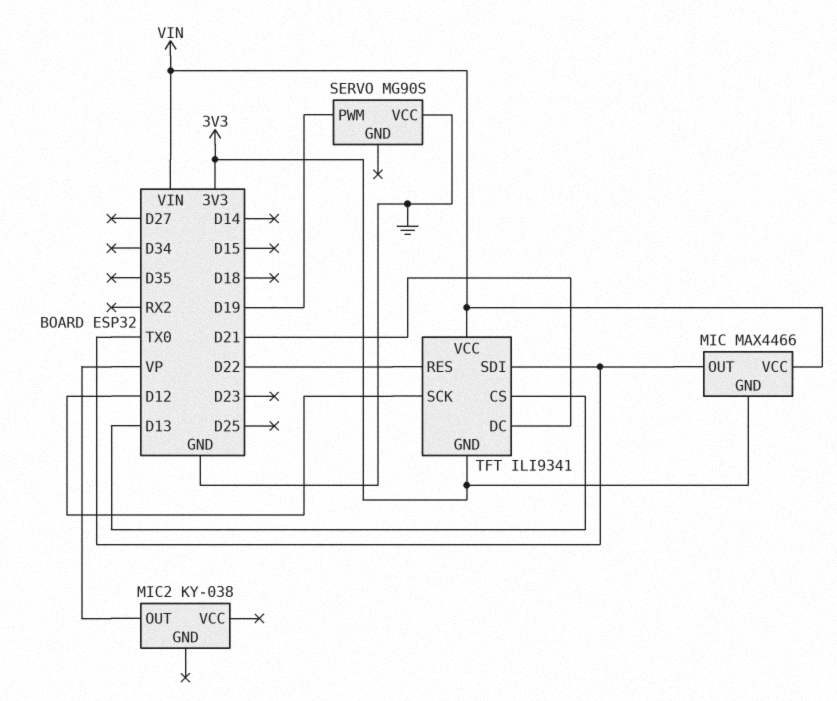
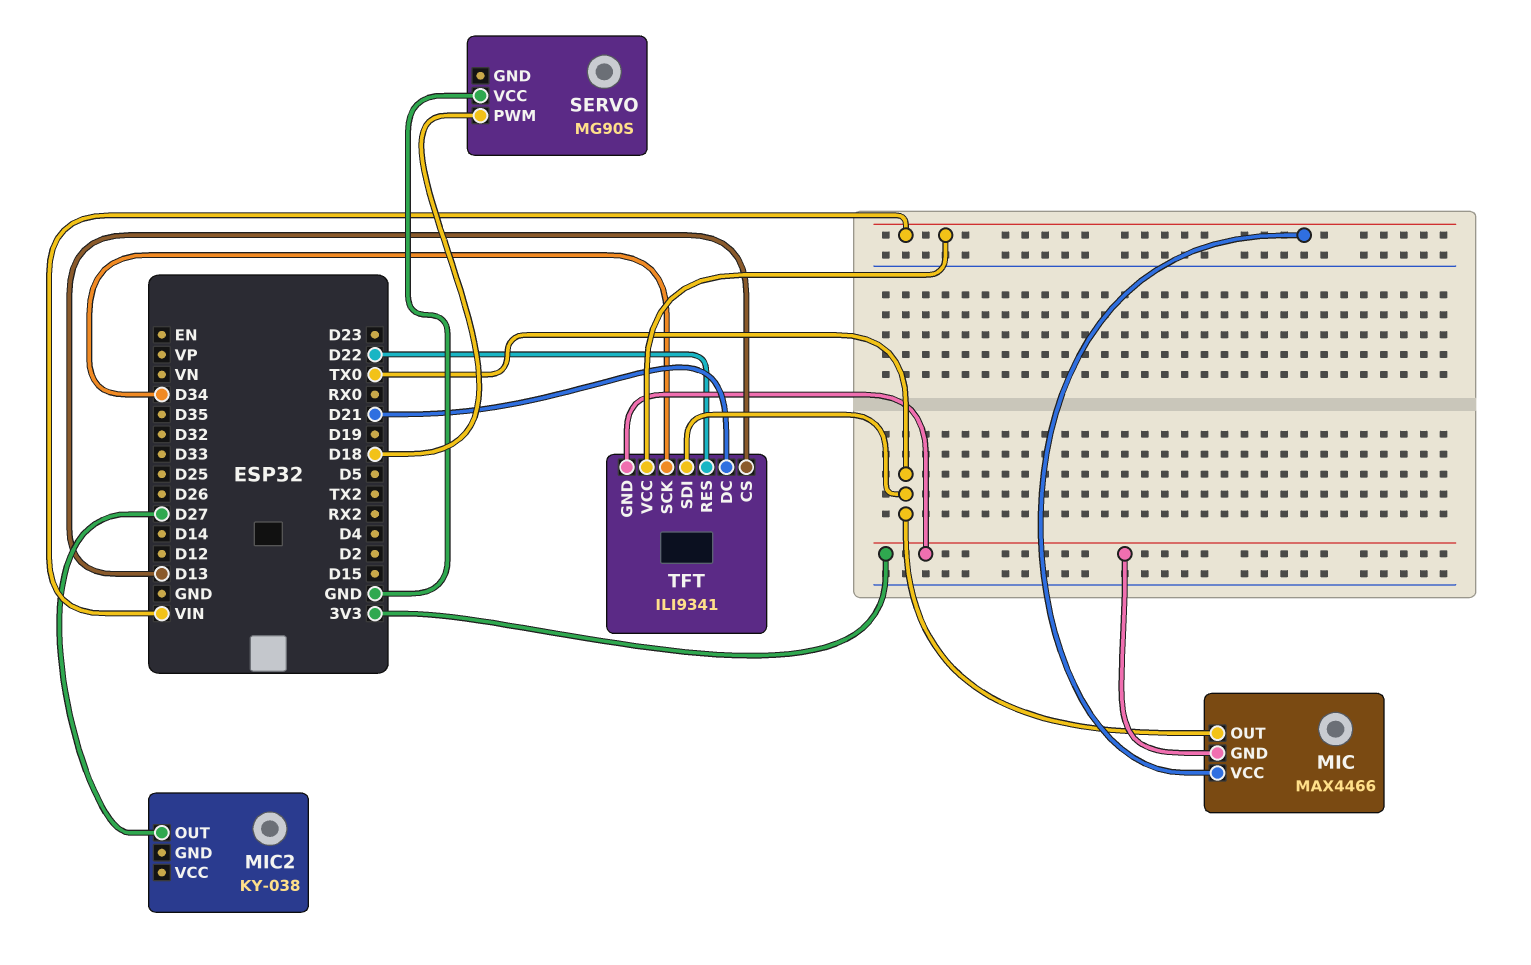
MIC2 pin OUT: VP -> D27
SERVO pin PWM: D19 -> D18
TFT pin SCK: D12 -> D34

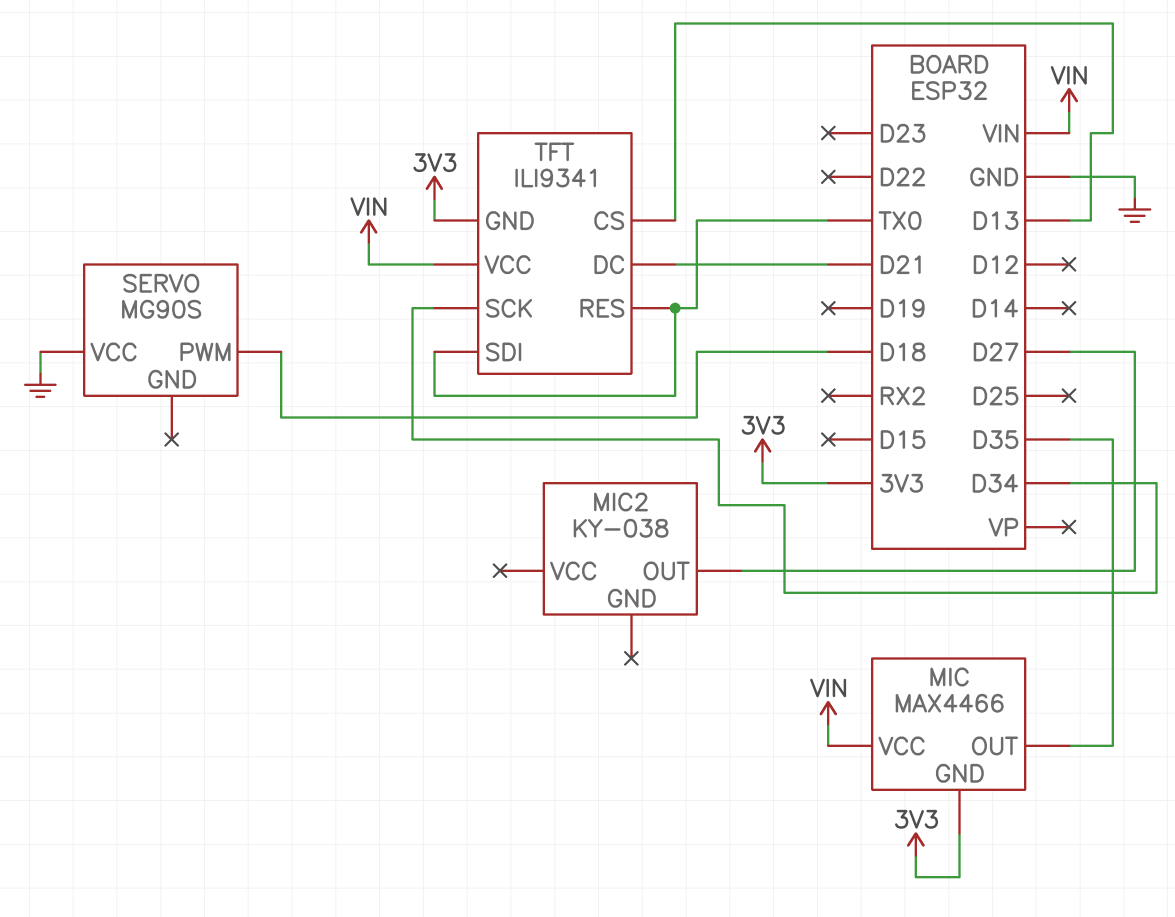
MIC pin OUT: TX0 -> D35
TFT pin RES: D22 -> TX0

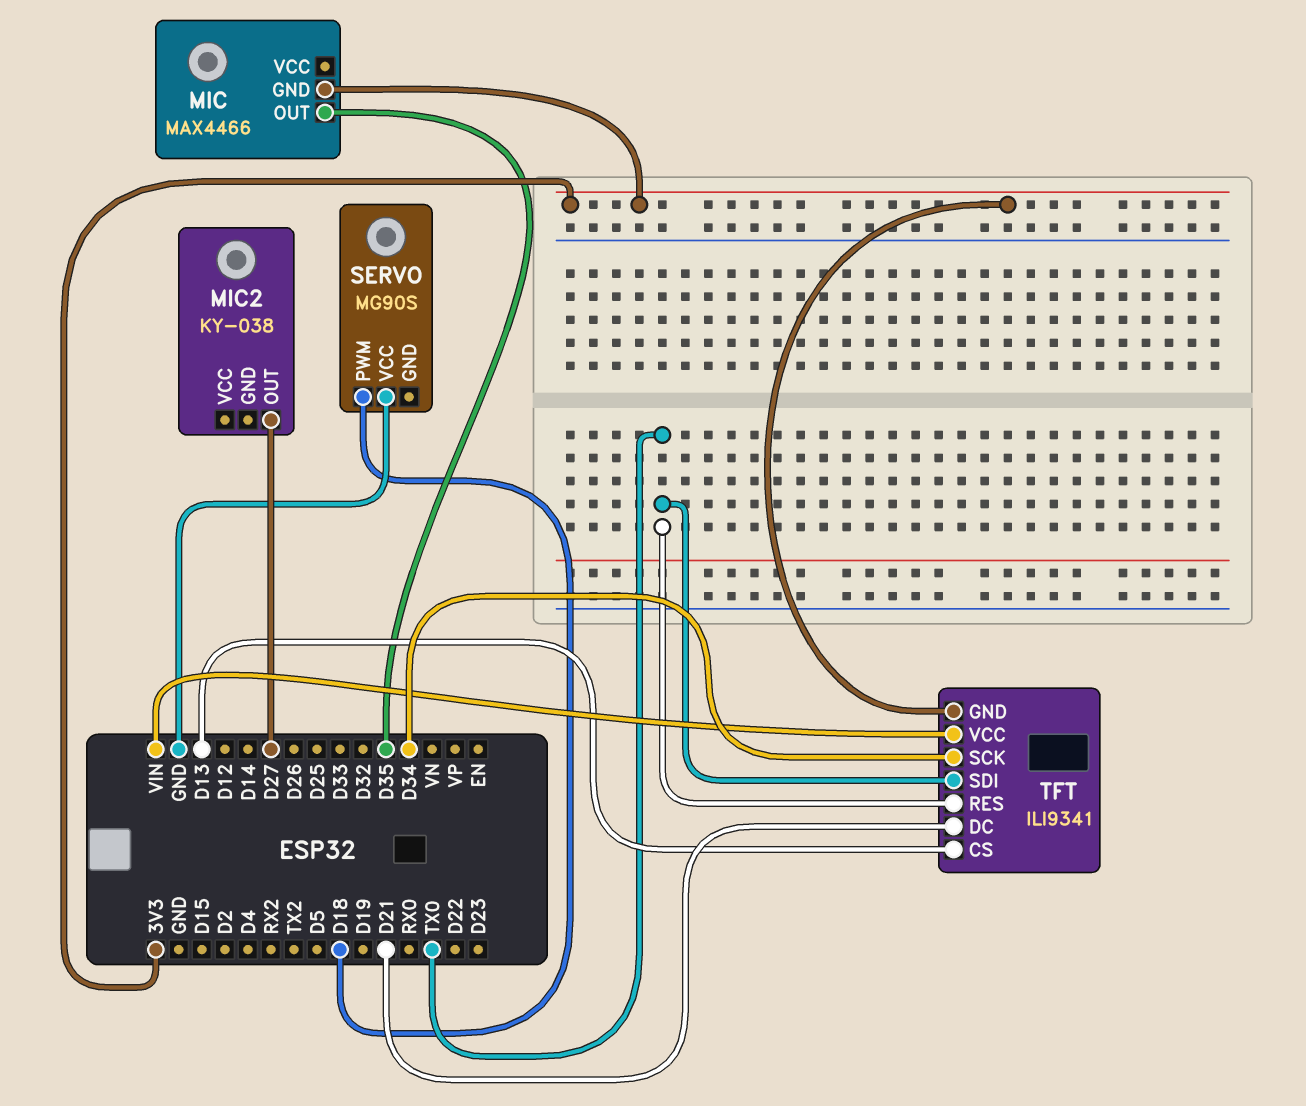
MIC pin VCC: VIN -> none

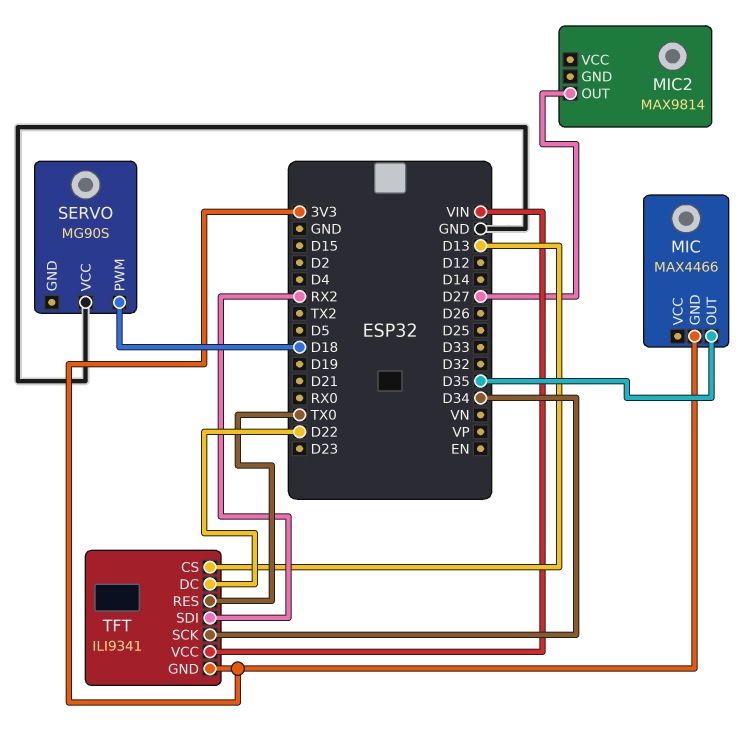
MIC2: KY-038 -> MAX9814
TFT pin DC: D21 -> D22
TFT pin SDI: TX0 -> RX2

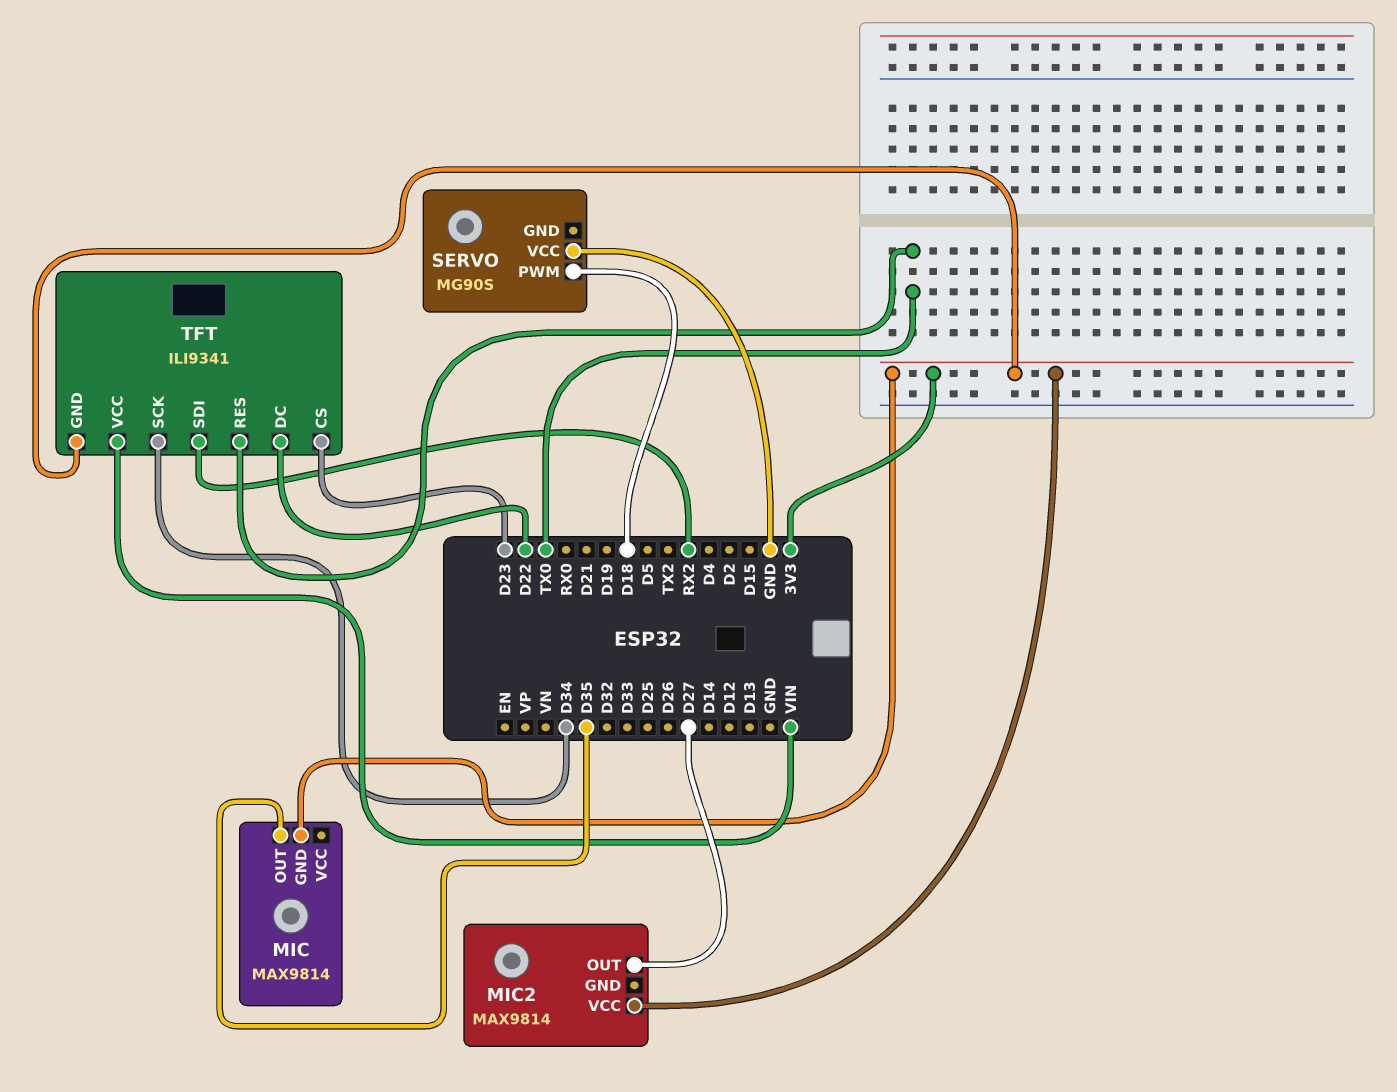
MIC: MAX4466 -> MAX9814
MIC2 pin VCC: none -> 3V3
TFT pin CS: D13 -> D23

